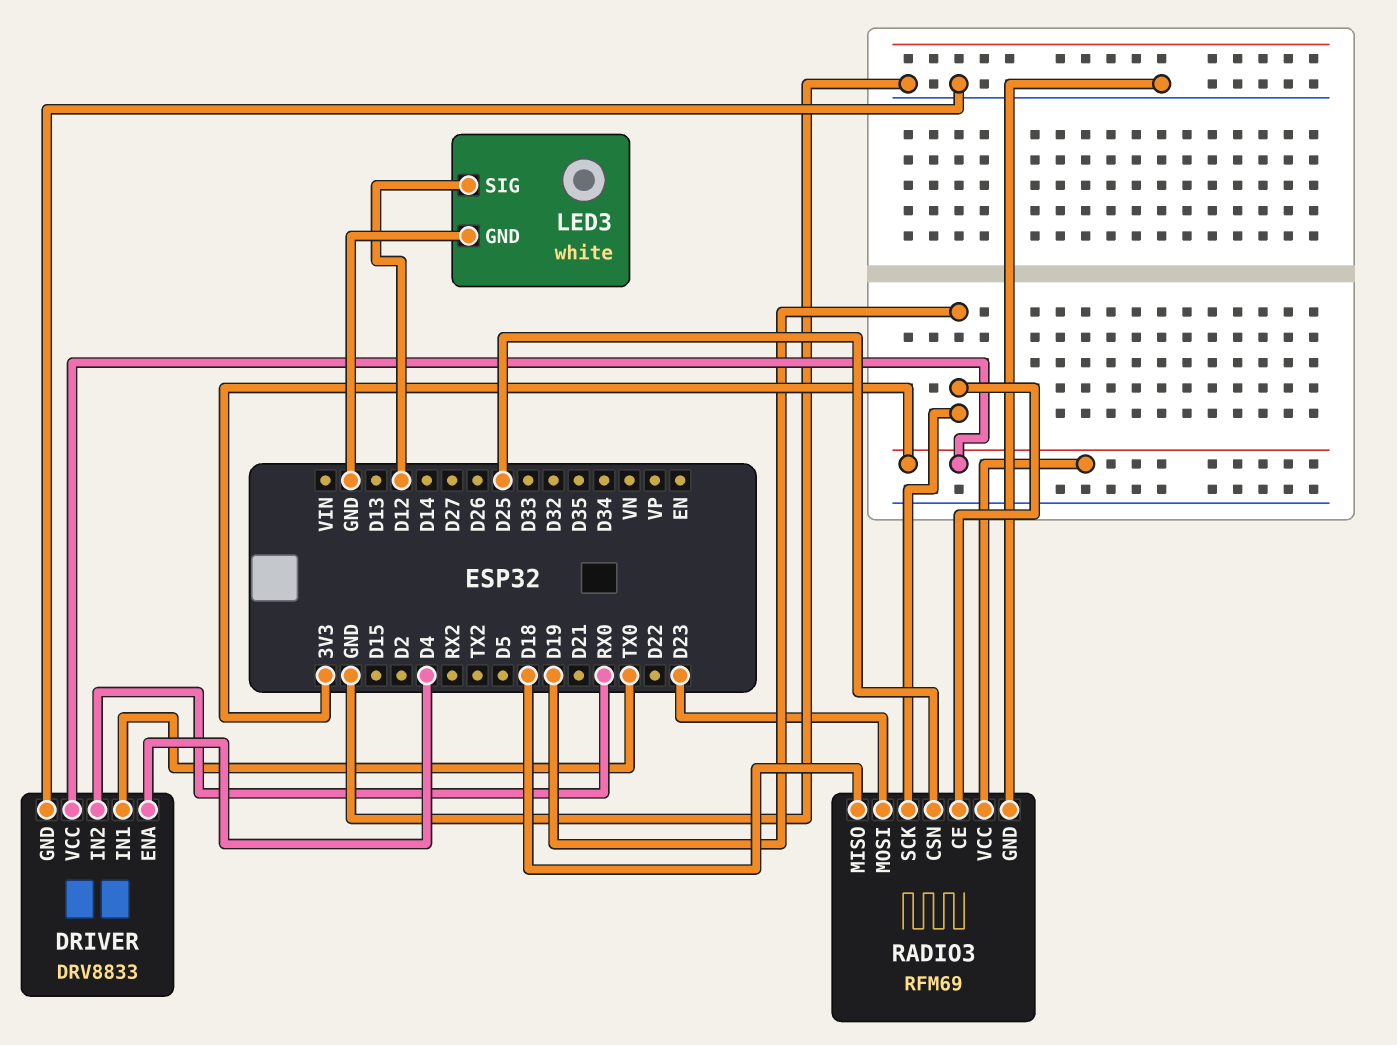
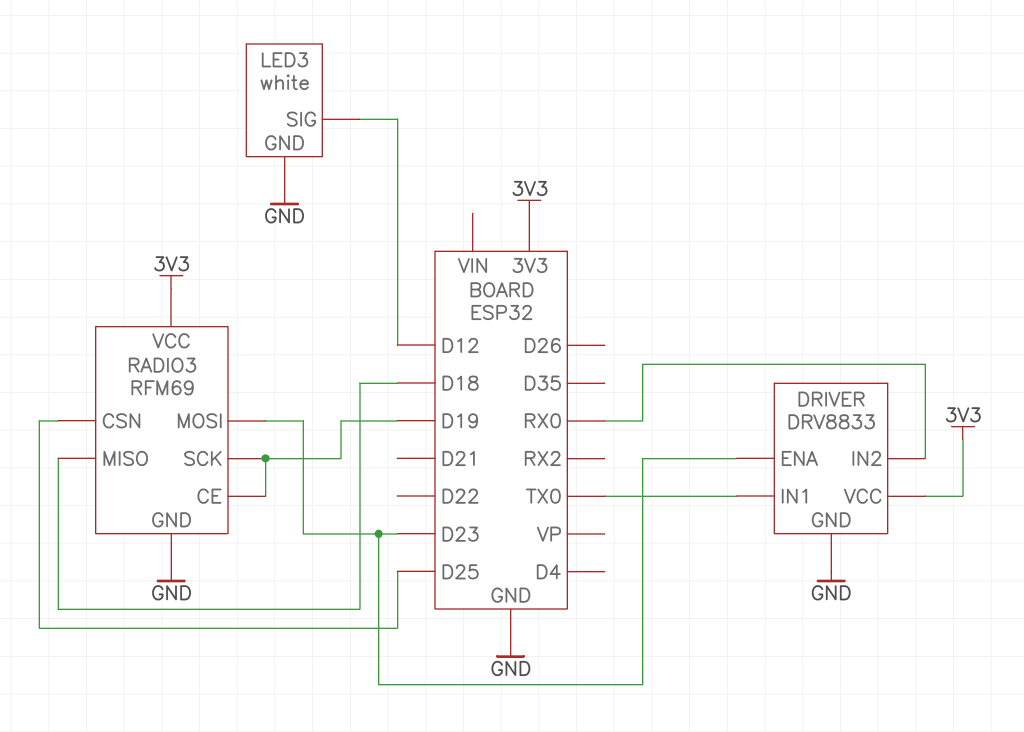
DRIVER pin ENA: D4 -> D23

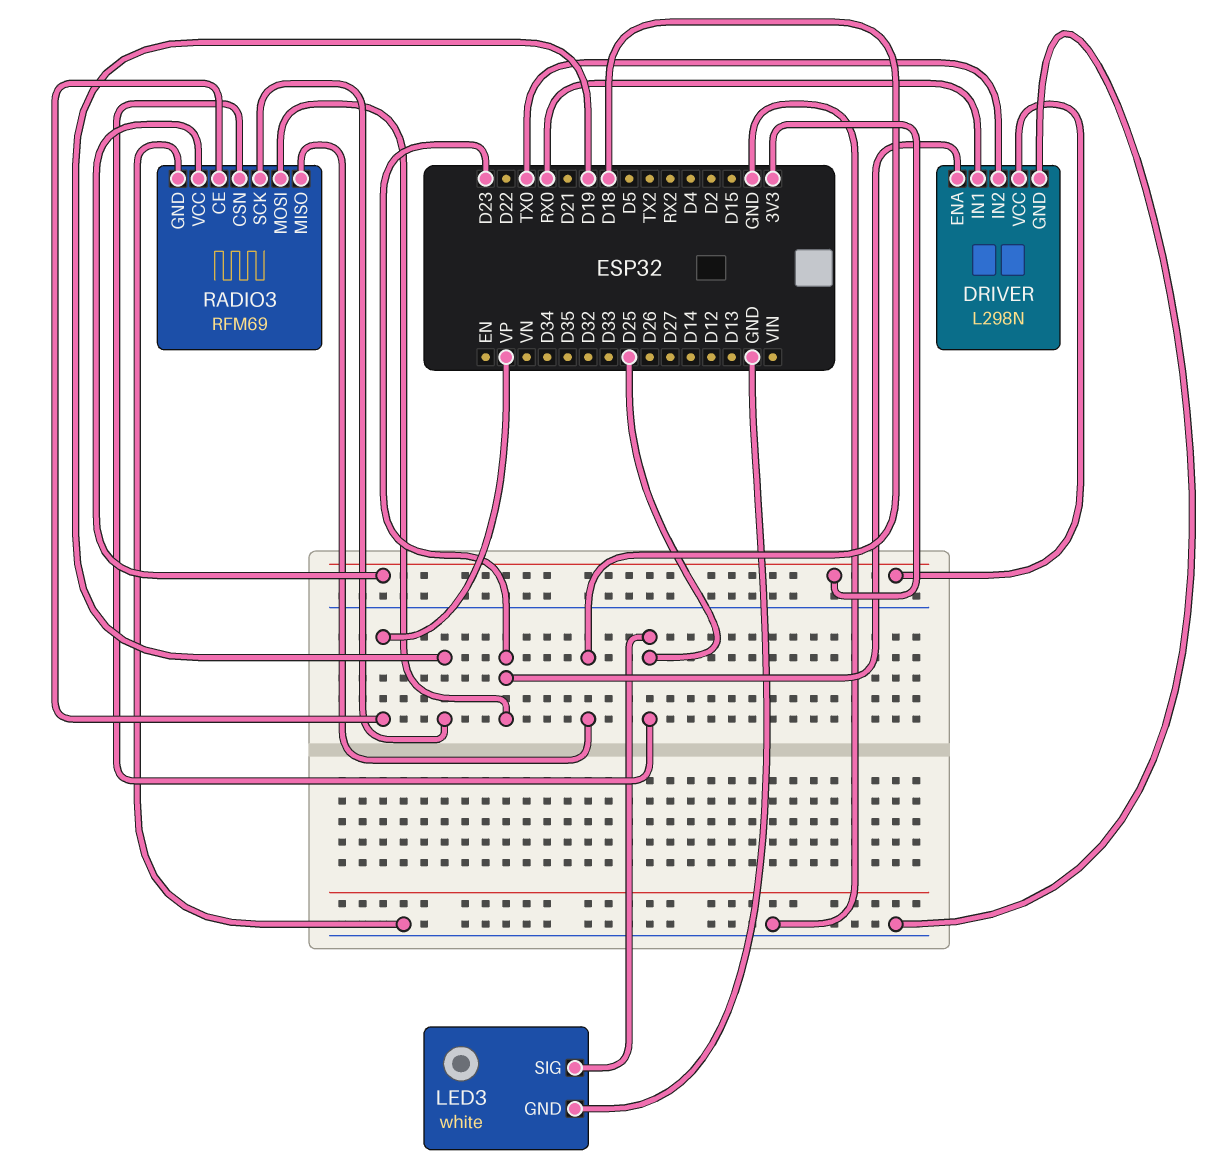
DRIVER: DRV8833 -> L298N
DRIVER pin IN1: TX0 -> RX0
DRIVER pin IN2: RX0 -> TX0
LED3 pin SIG: D12 -> D25
RADIO3 pin CE: D19 -> VP

